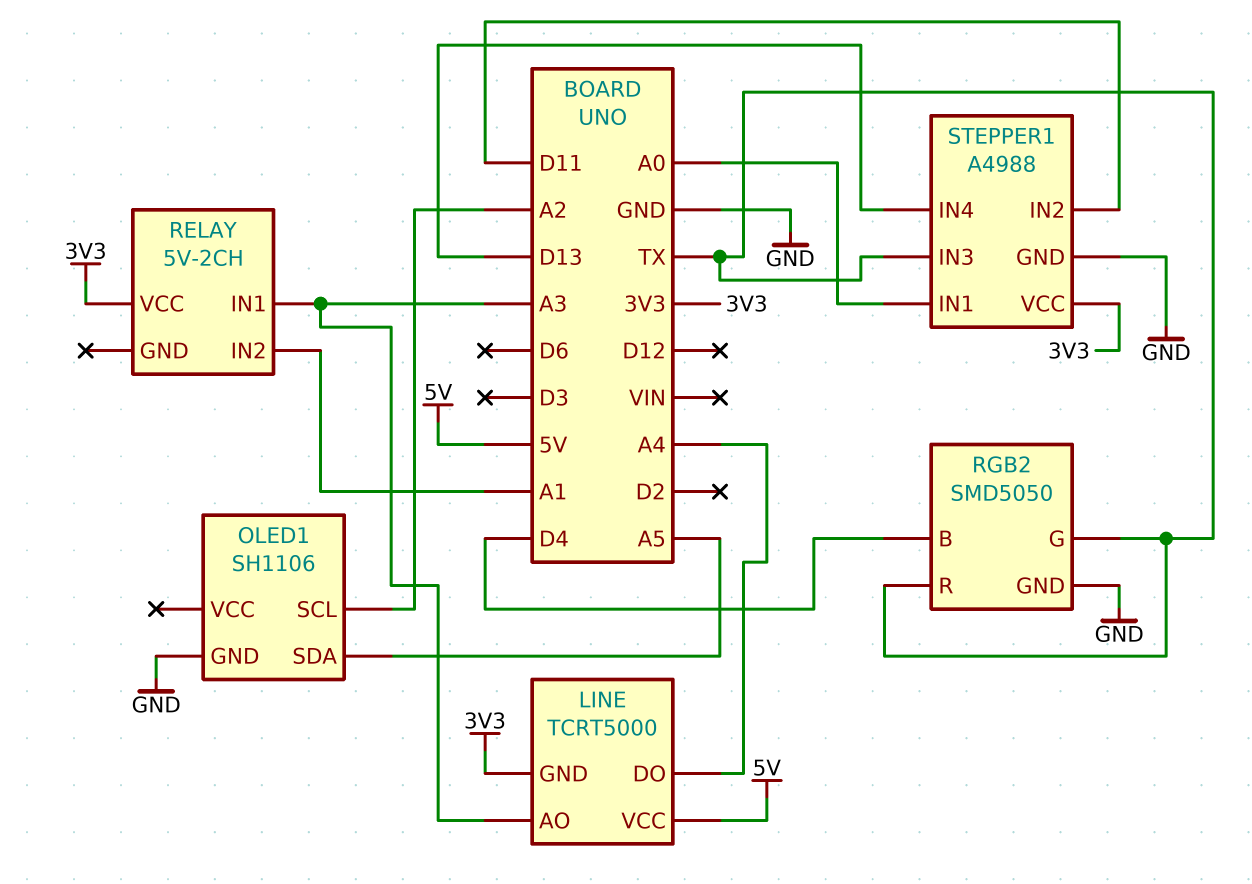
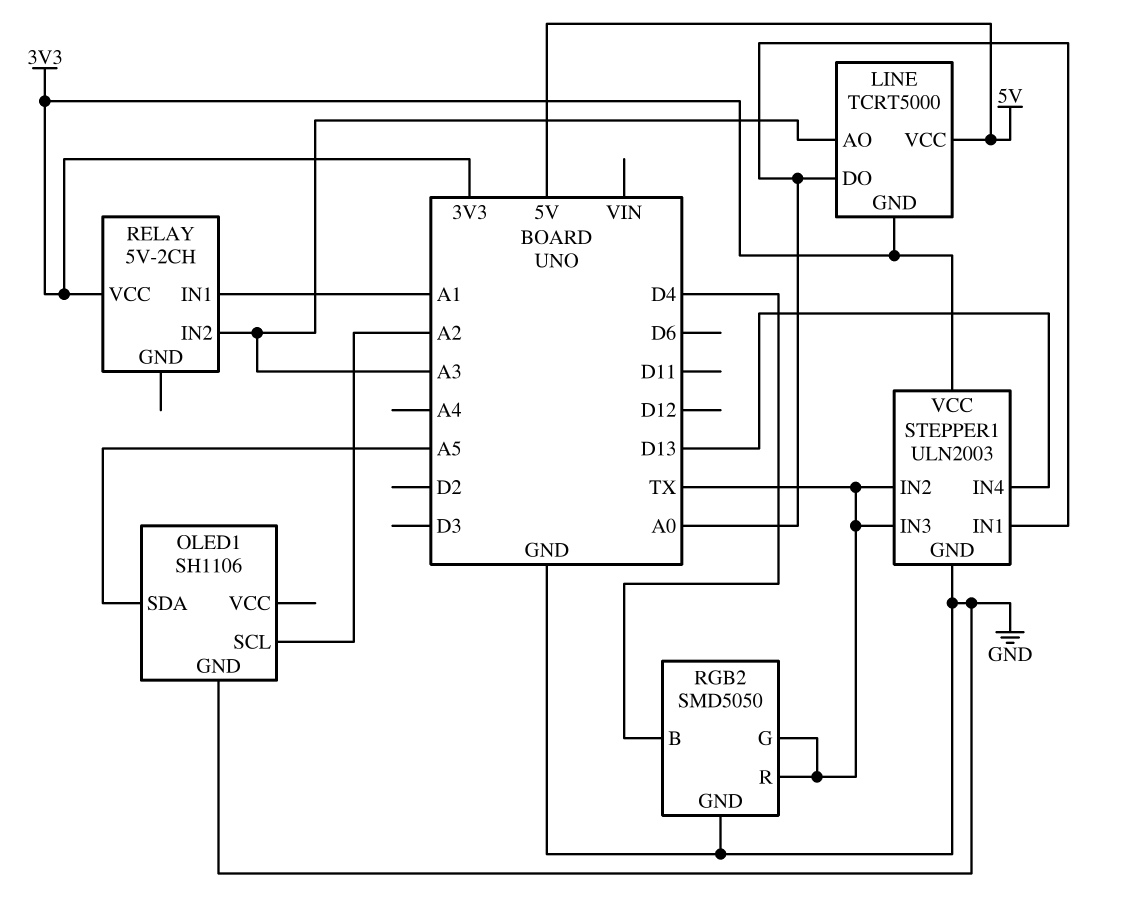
LINE pin DO: A4 -> A0
RELAY pin IN1: A3 -> A1
RELAY pin IN2: A1 -> A3
STEPPER1: A4988 -> ULN2003
STEPPER1 pin IN2: D11 -> TX

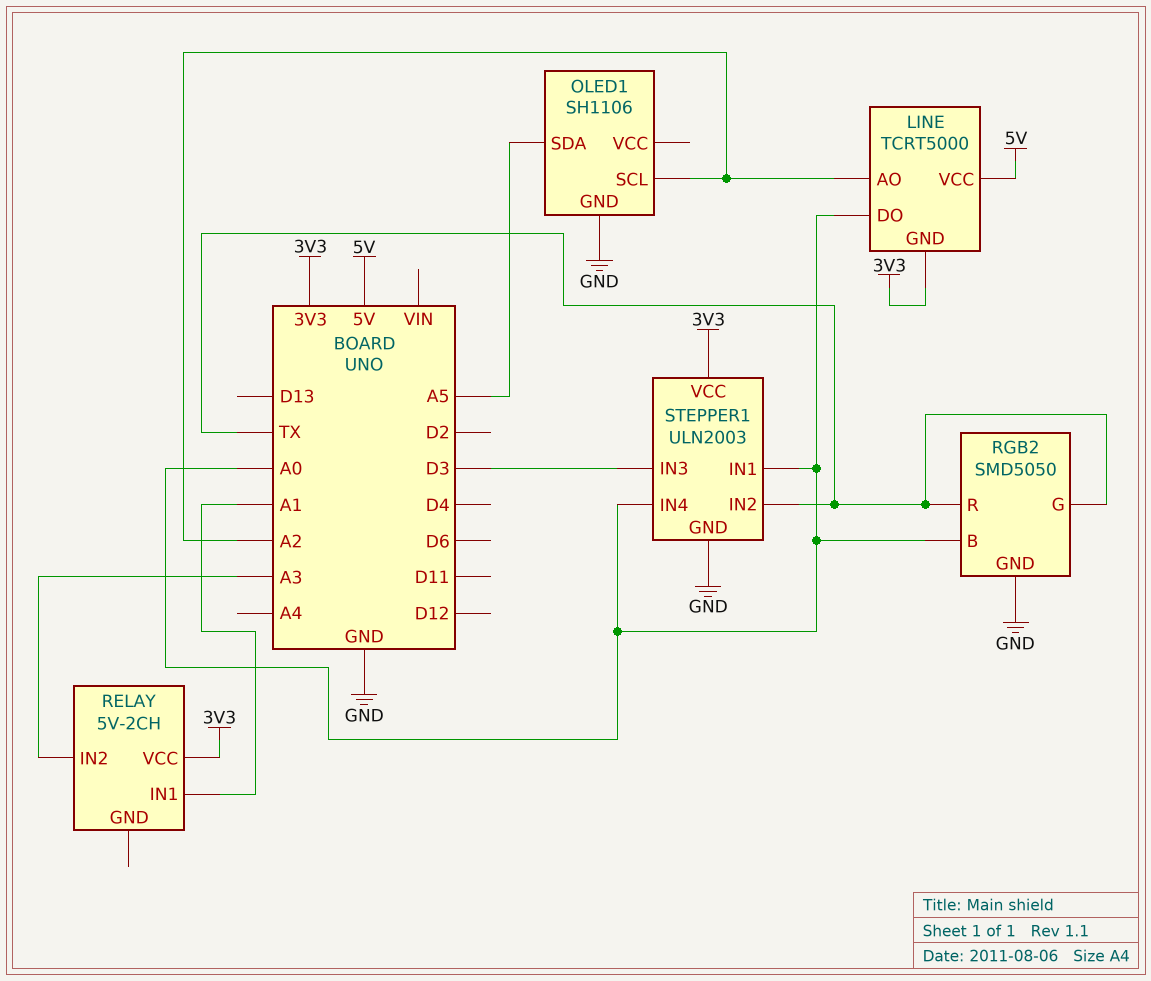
LINE pin AO: A3 -> A2
RGB2 pin B: D4 -> A0
STEPPER1 pin IN3: TX -> D3
STEPPER1 pin IN4: D13 -> A0

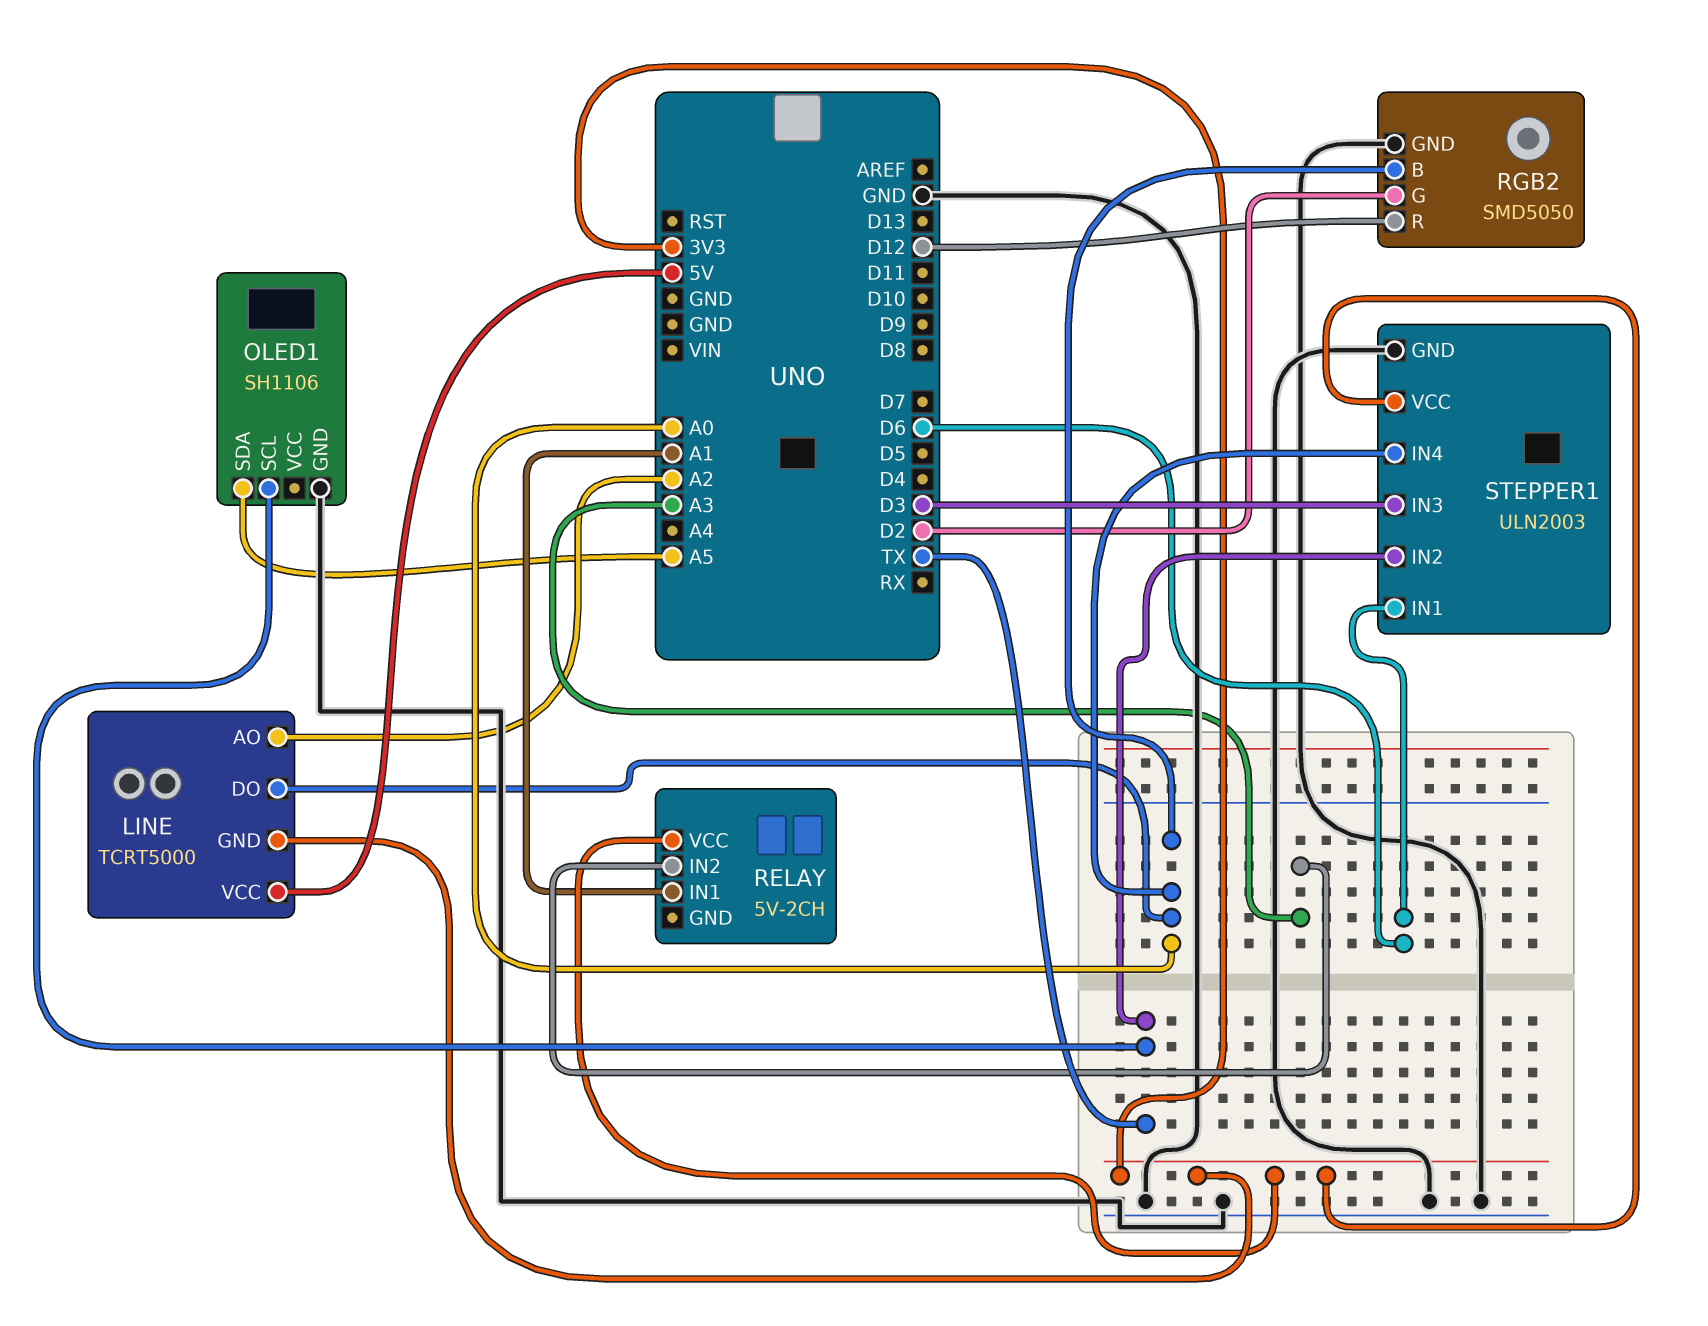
OLED1 pin SCL: A2 -> TX
RGB2 pin G: TX -> D2
RGB2 pin R: TX -> D12
STEPPER1 pin IN1: A0 -> D6

